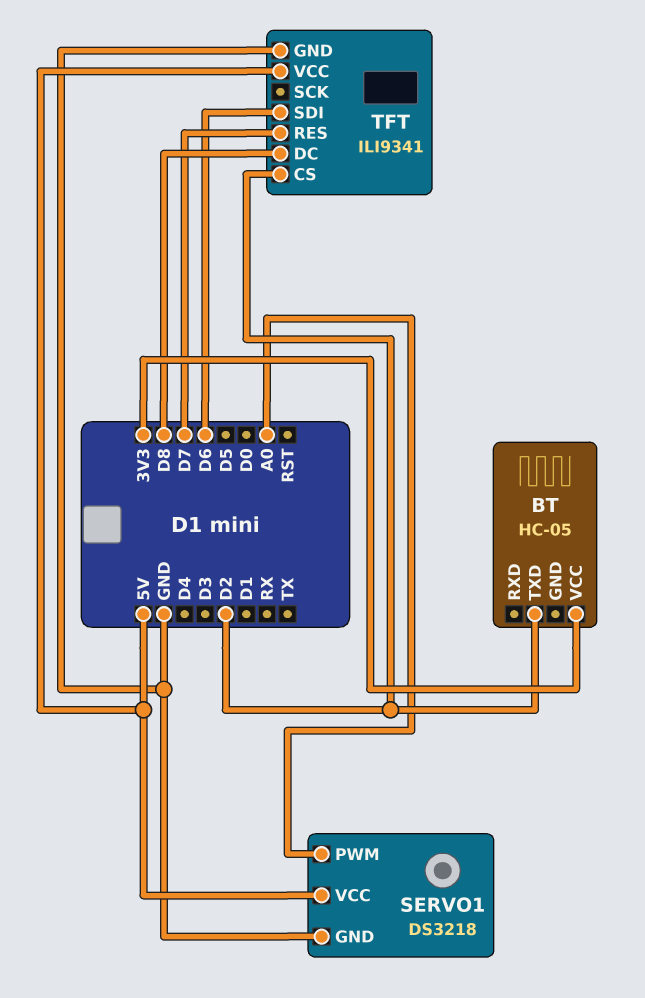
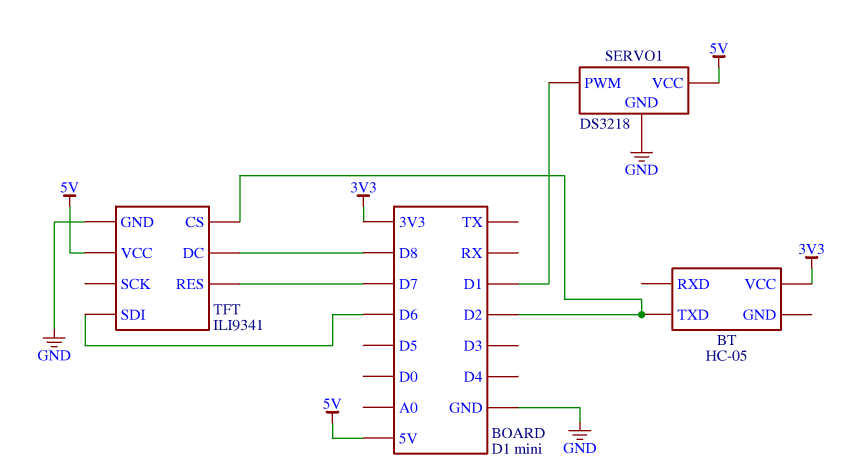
SERVO1 pin PWM: A0 -> D1

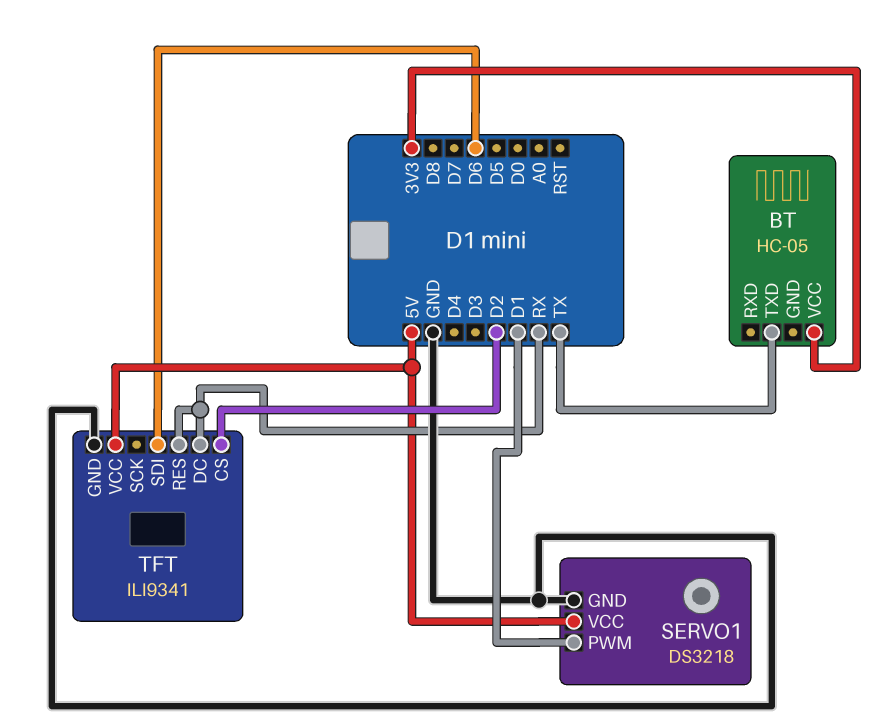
BT pin TXD: D2 -> TX
TFT pin DC: D8 -> RX
TFT pin RES: D7 -> RX

